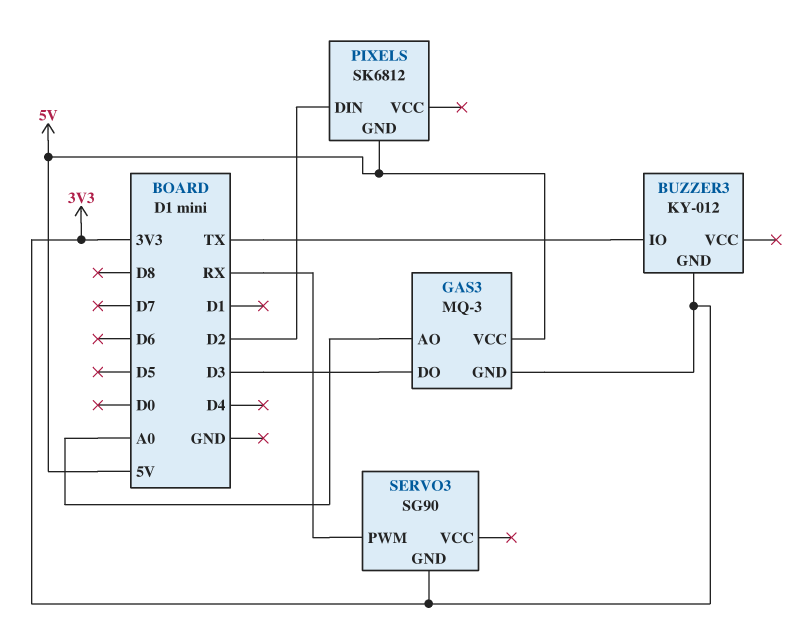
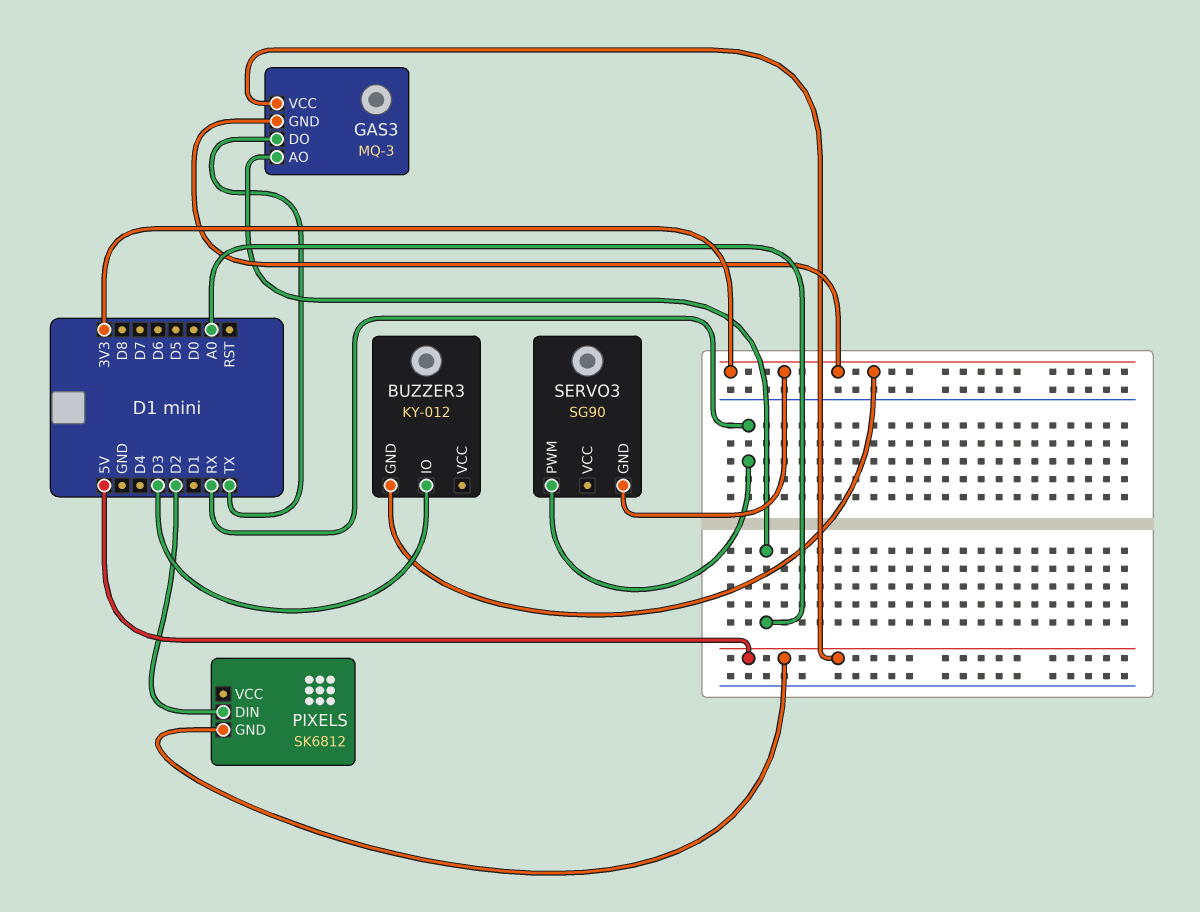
BUZZER3 pin IO: TX -> D3
GAS3 pin DO: D3 -> TX

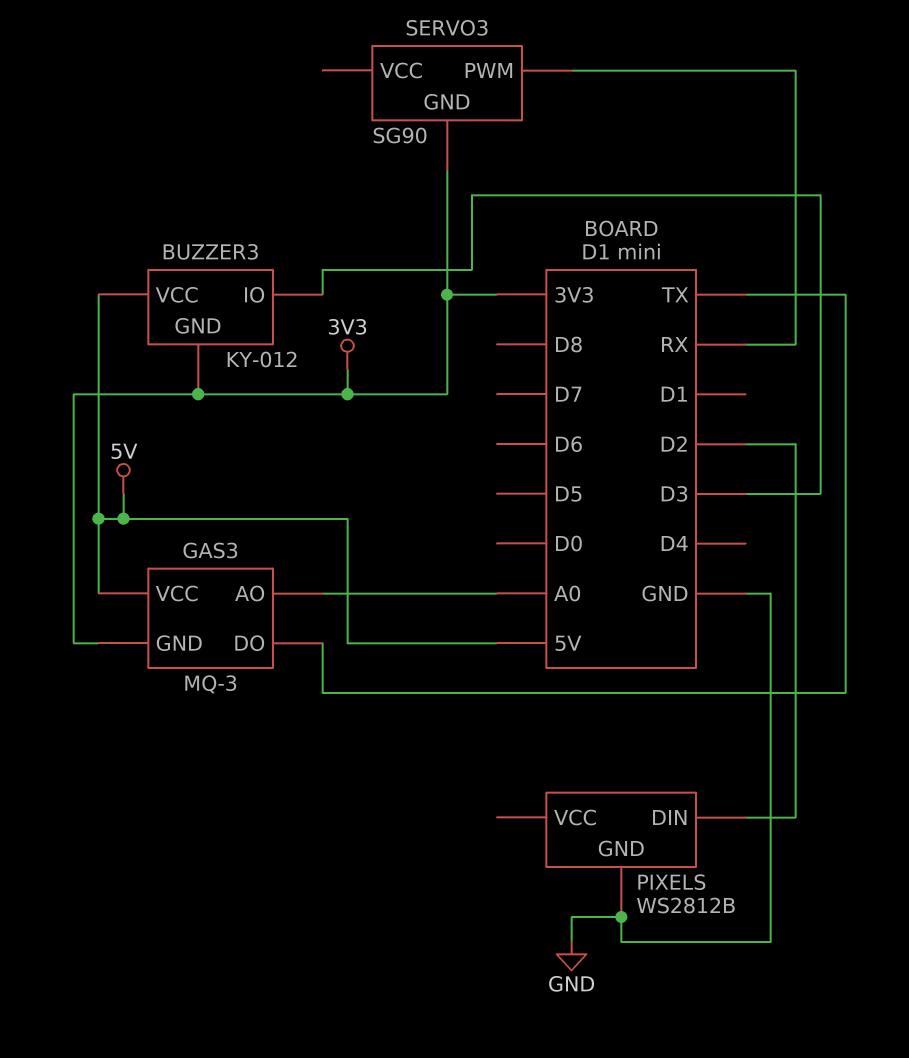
BUZZER3 pin VCC: none -> 5V
PIXELS: SK6812 -> WS2812B
PIXELS pin GND: 5V -> GND

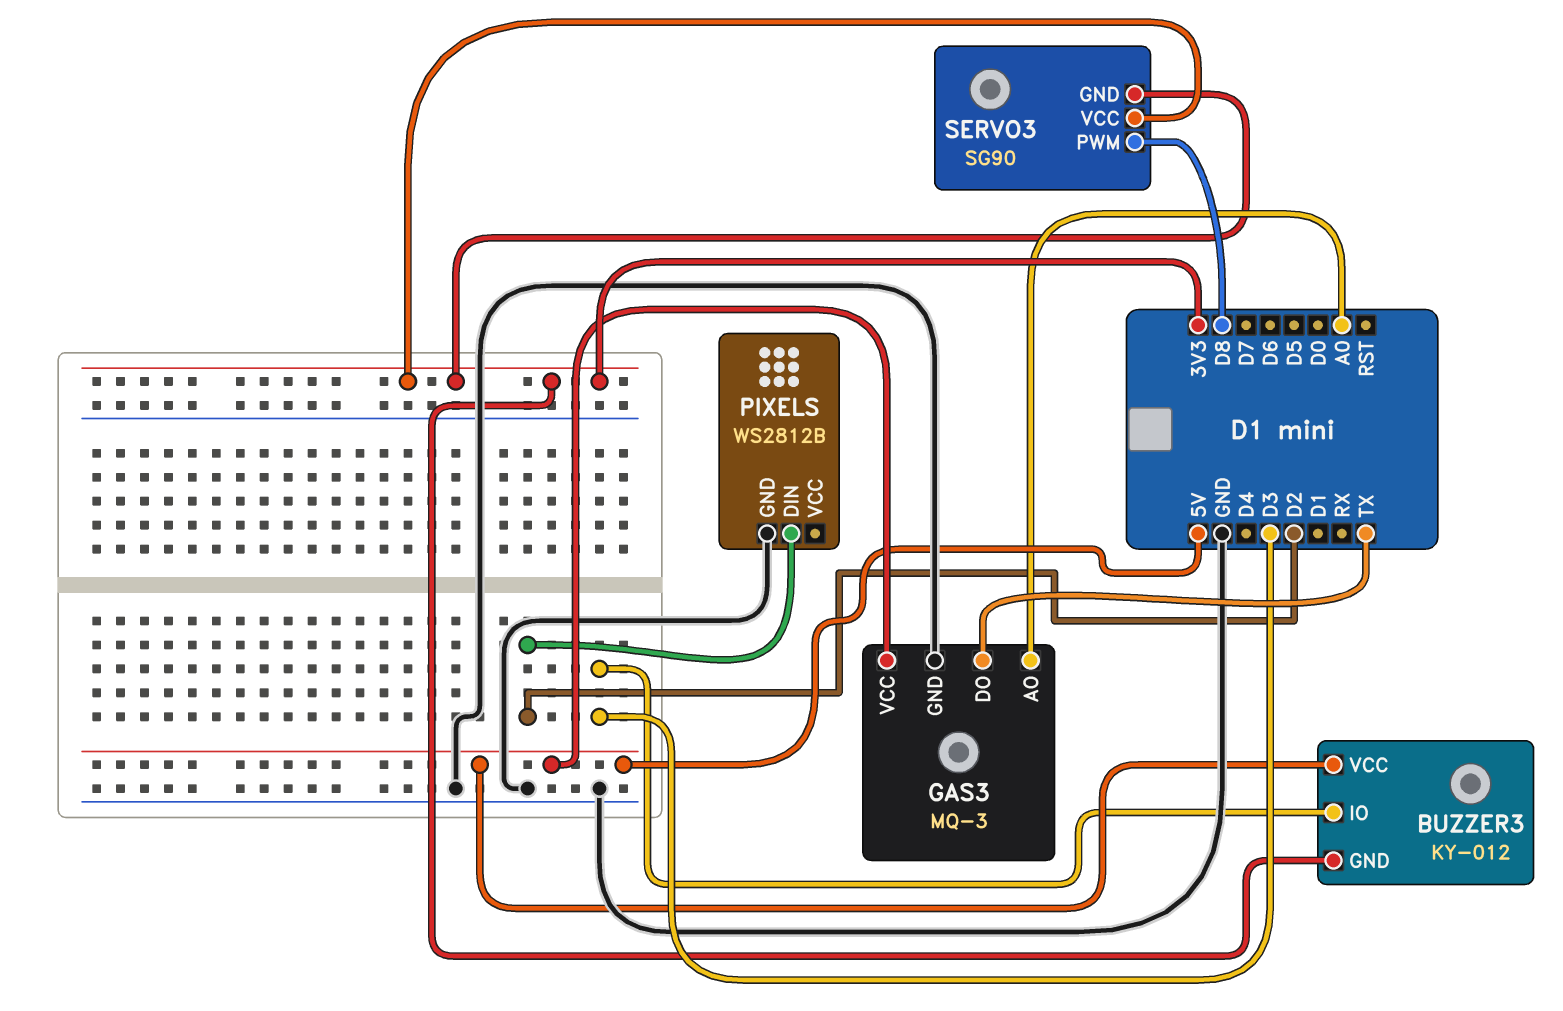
GAS3 pin GND: 3V3 -> GND
SERVO3 pin PWM: RX -> D8
SERVO3 pin VCC: none -> 3V3

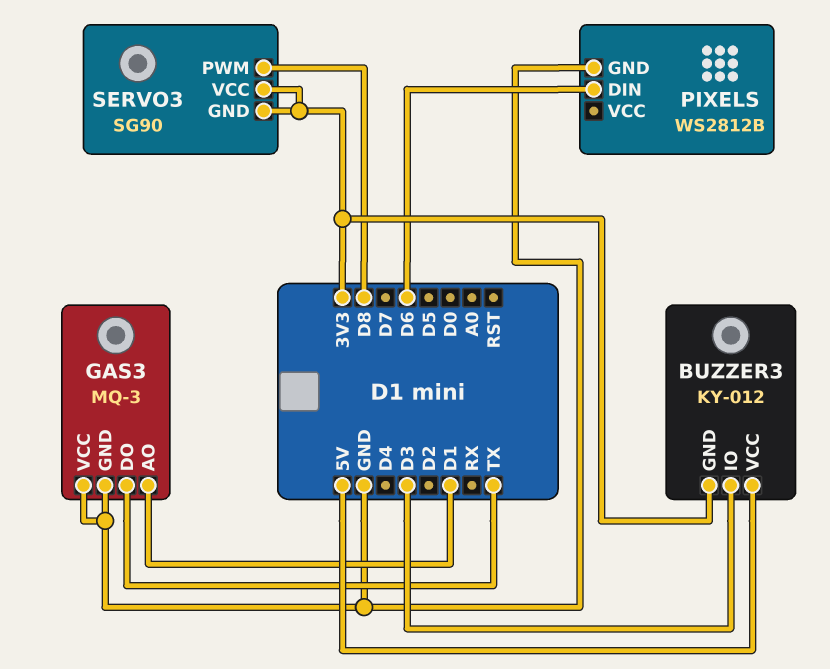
GAS3 pin AO: A0 -> D1
GAS3 pin VCC: 5V -> GND
PIXELS pin DIN: D2 -> D6

